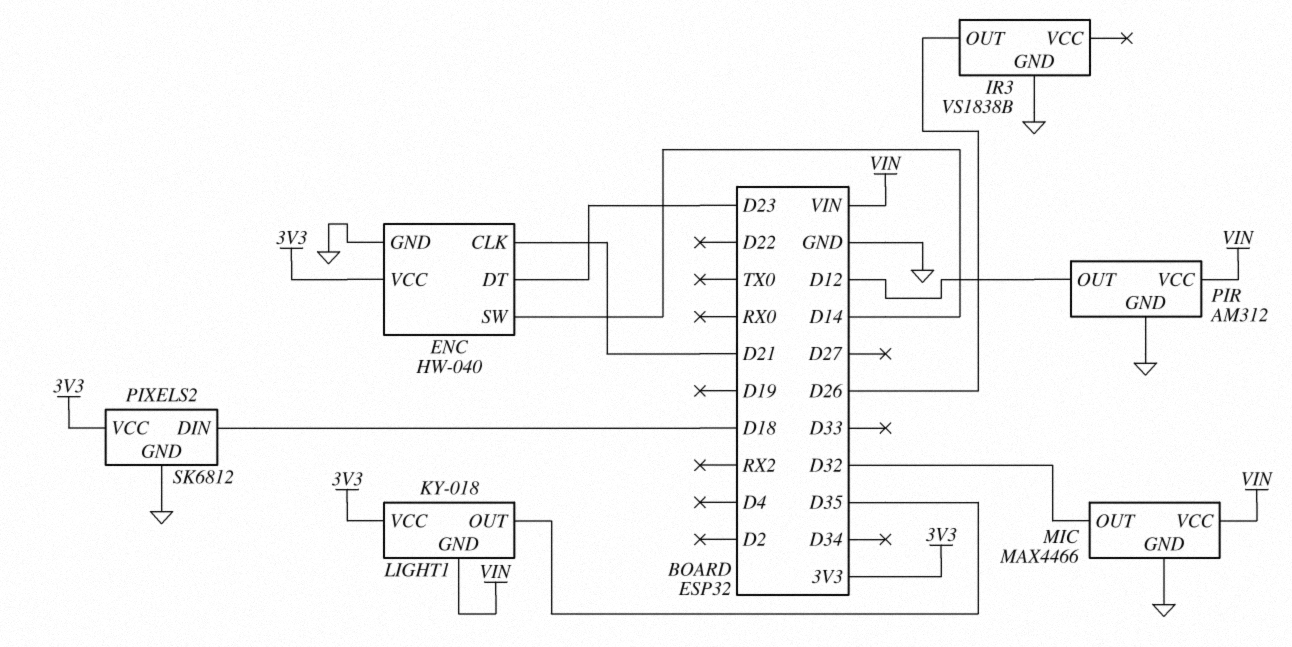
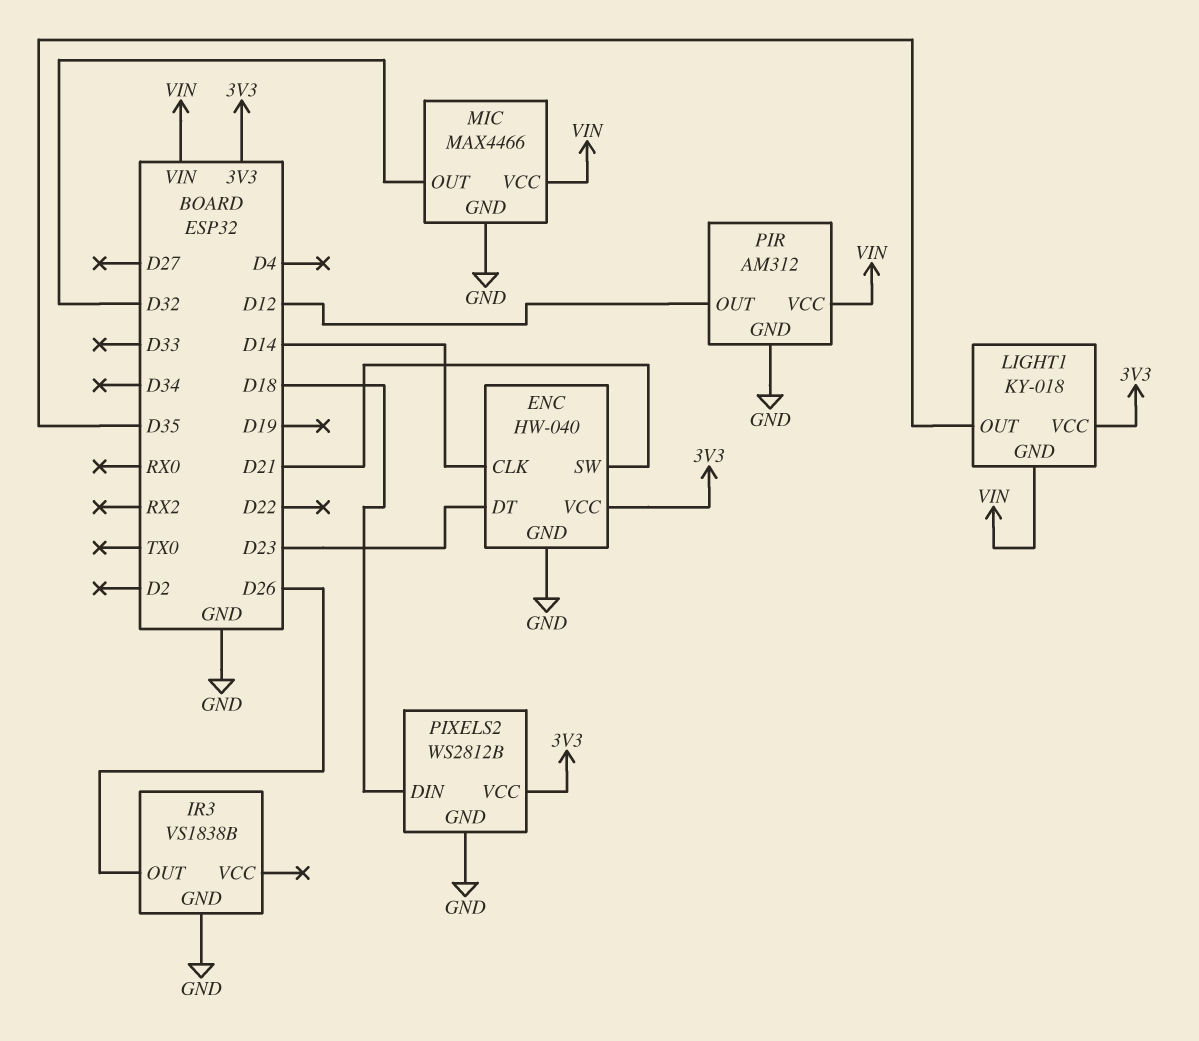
ENC pin CLK: D21 -> D14
ENC pin SW: D14 -> D21
PIXELS2: SK6812 -> WS2812B

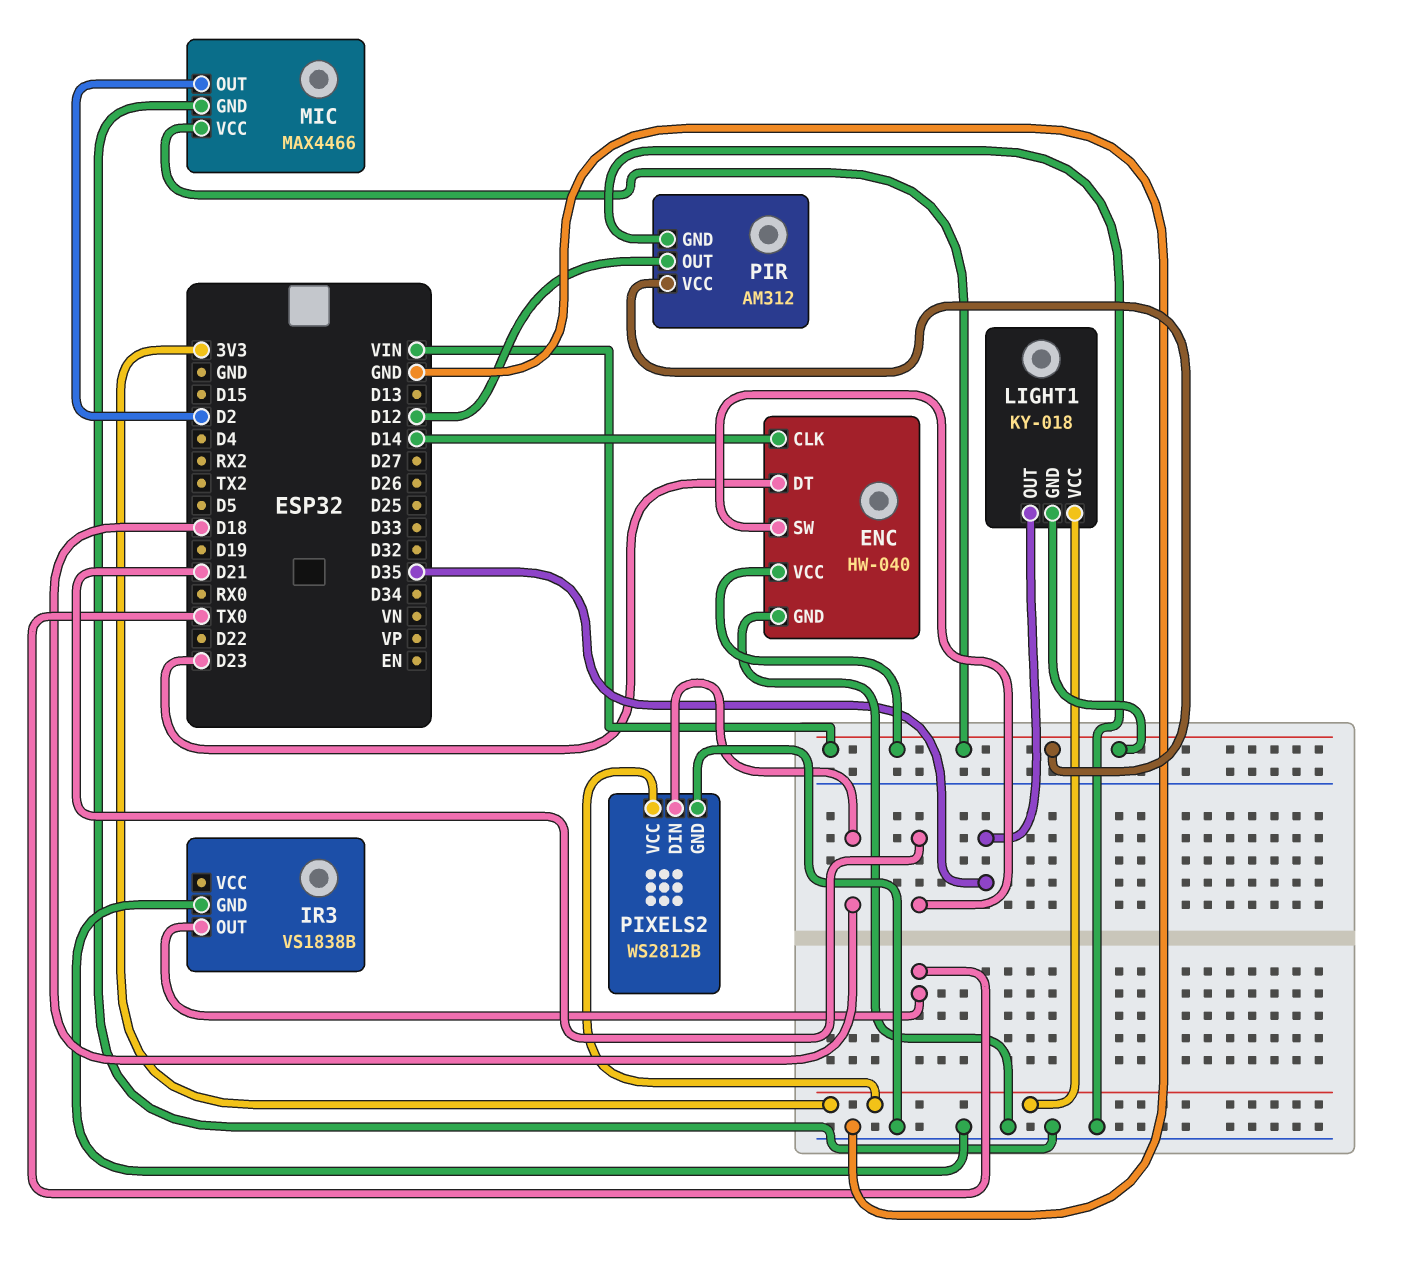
ENC pin VCC: 3V3 -> VIN
IR3 pin OUT: D26 -> TX0
MIC pin OUT: D32 -> D2

